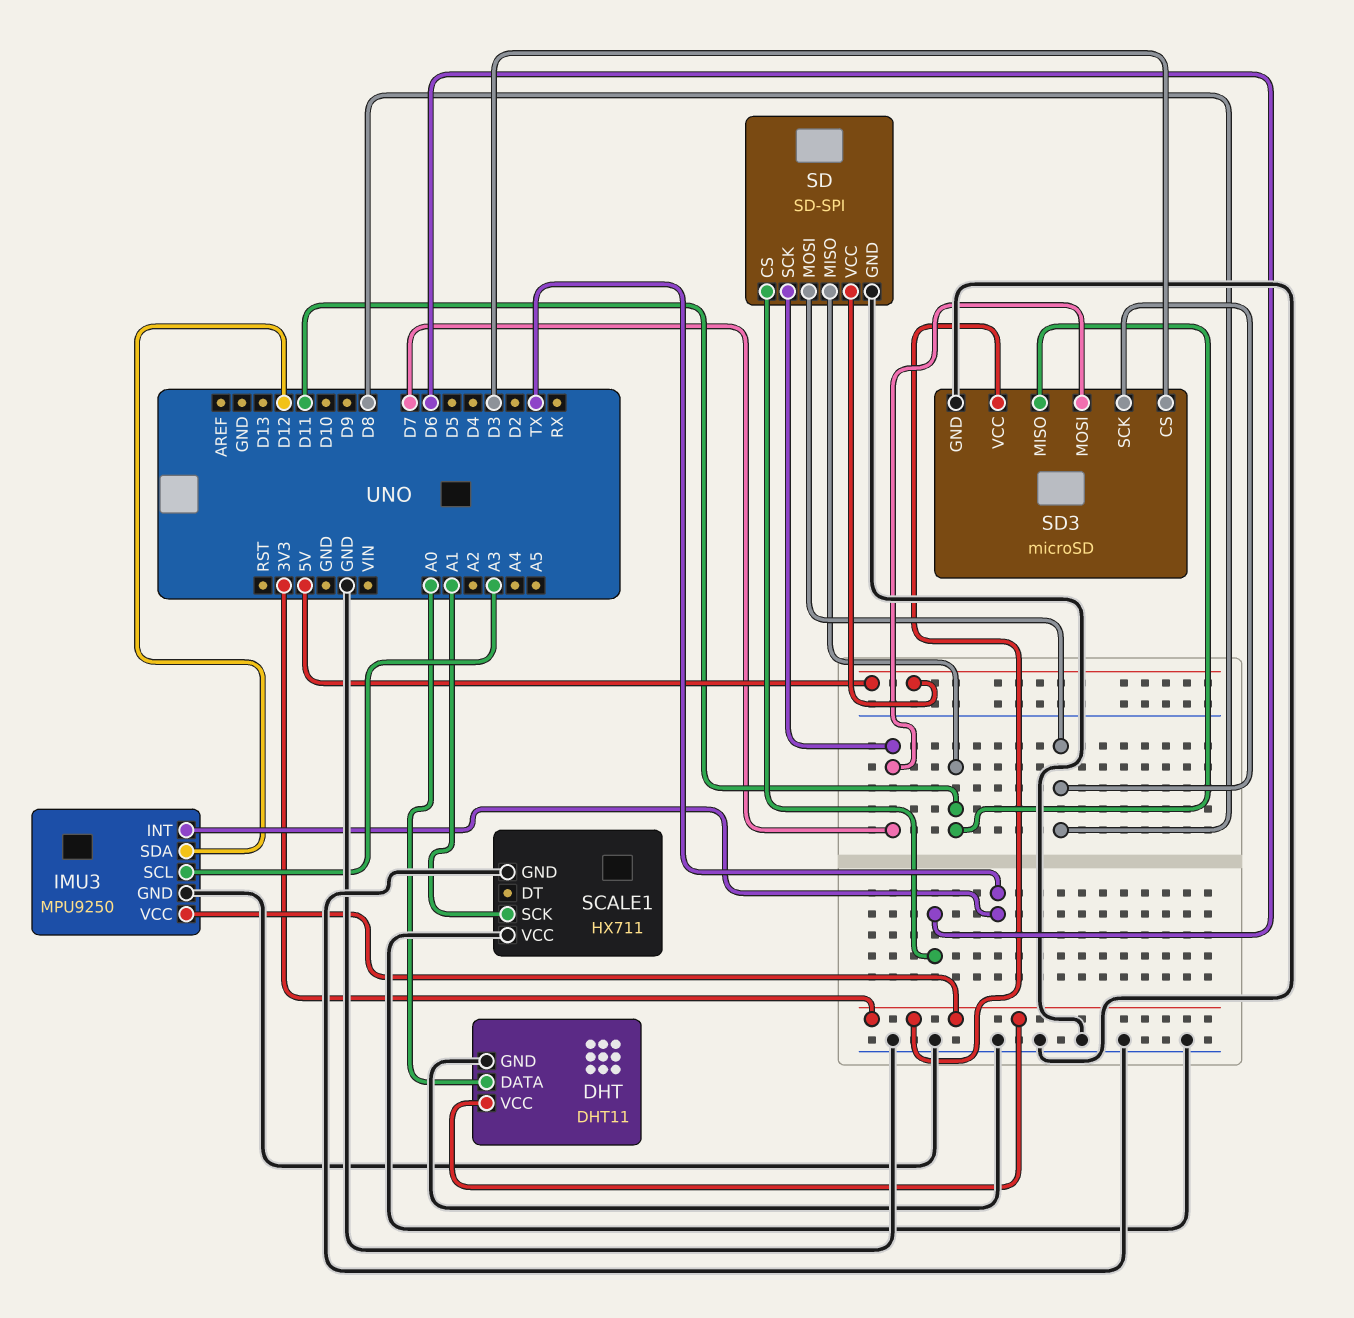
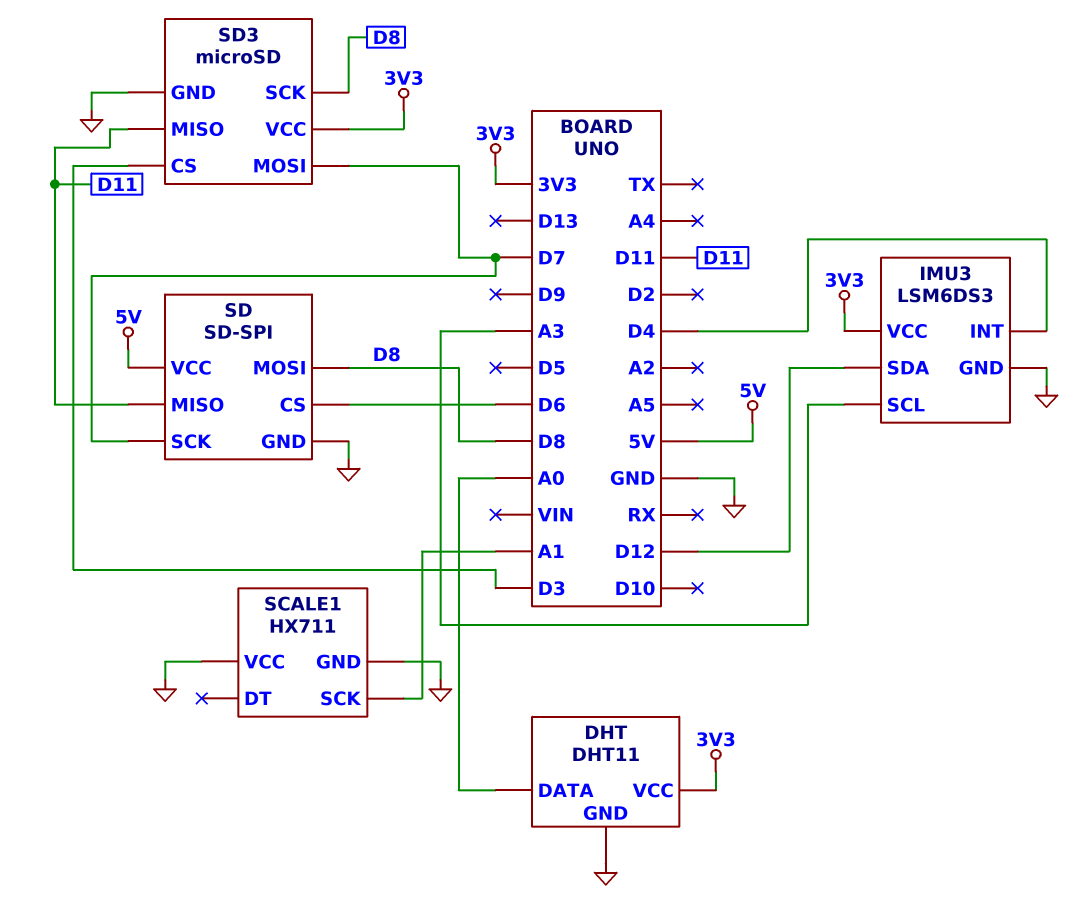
IMU3: MPU9250 -> LSM6DS3
IMU3 pin INT: TX -> D4

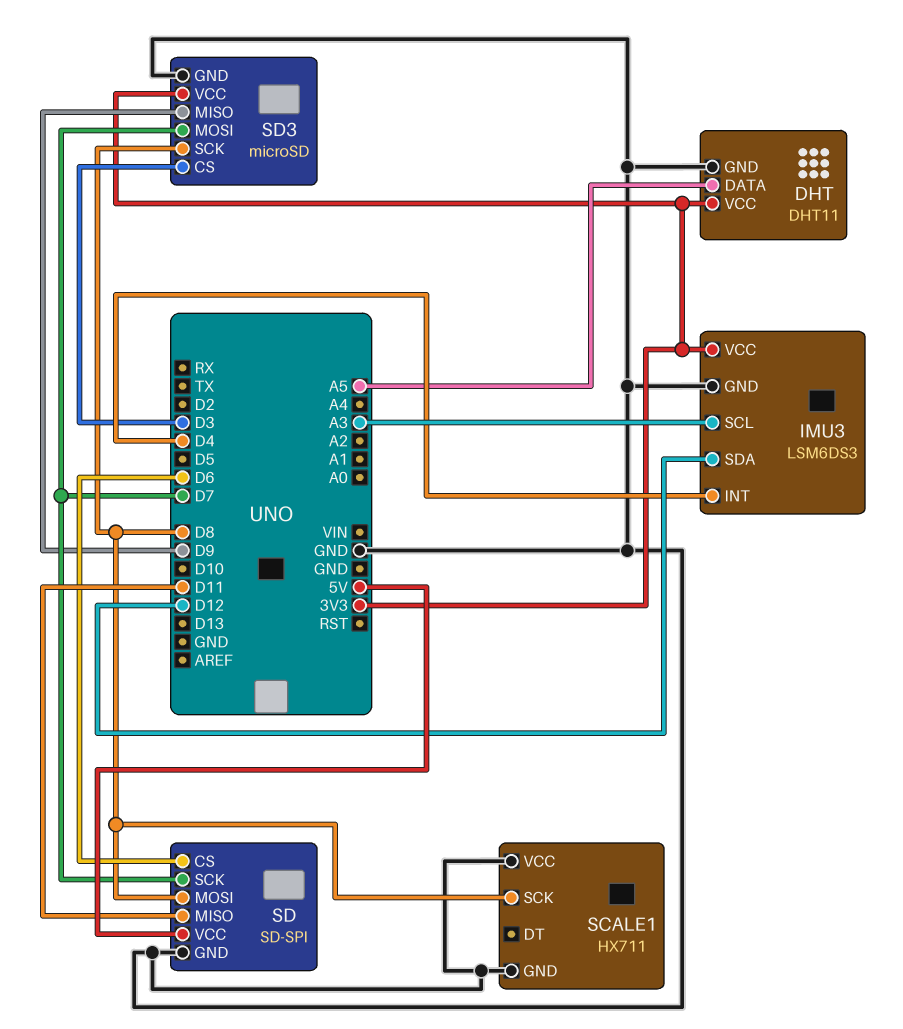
DHT pin DATA: A0 -> A5
SCALE1 pin SCK: A1 -> D8
SD3 pin MISO: D11 -> D9

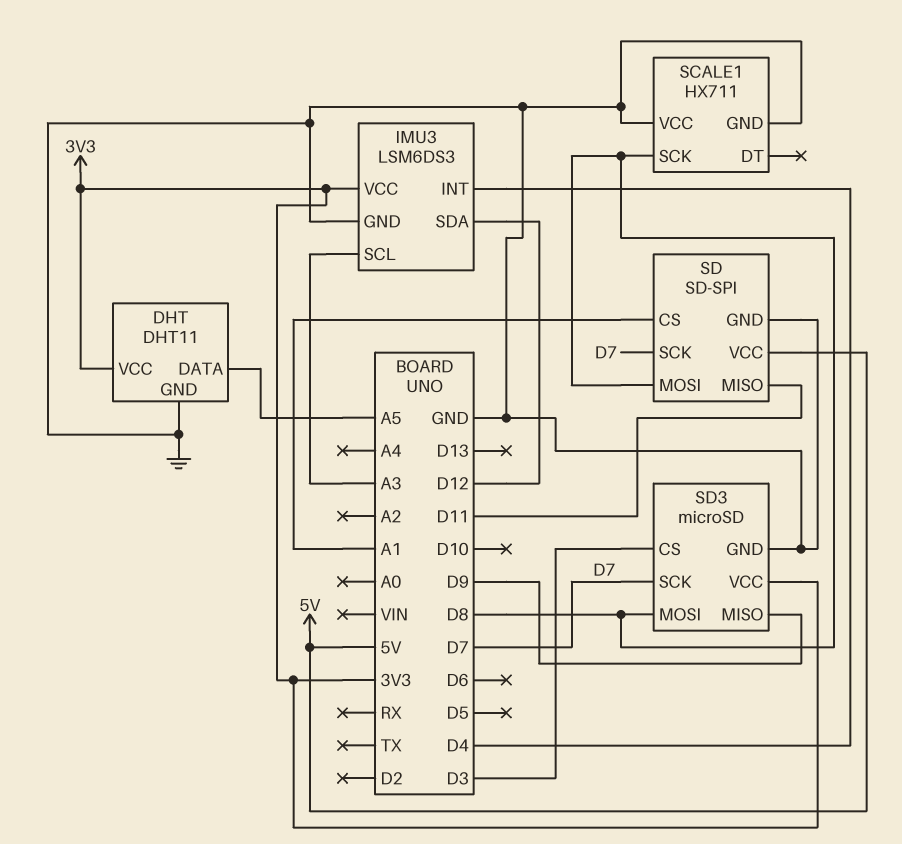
SD pin CS: D6 -> A1
SD3 pin MOSI: D7 -> D8
SD3 pin SCK: D8 -> D7

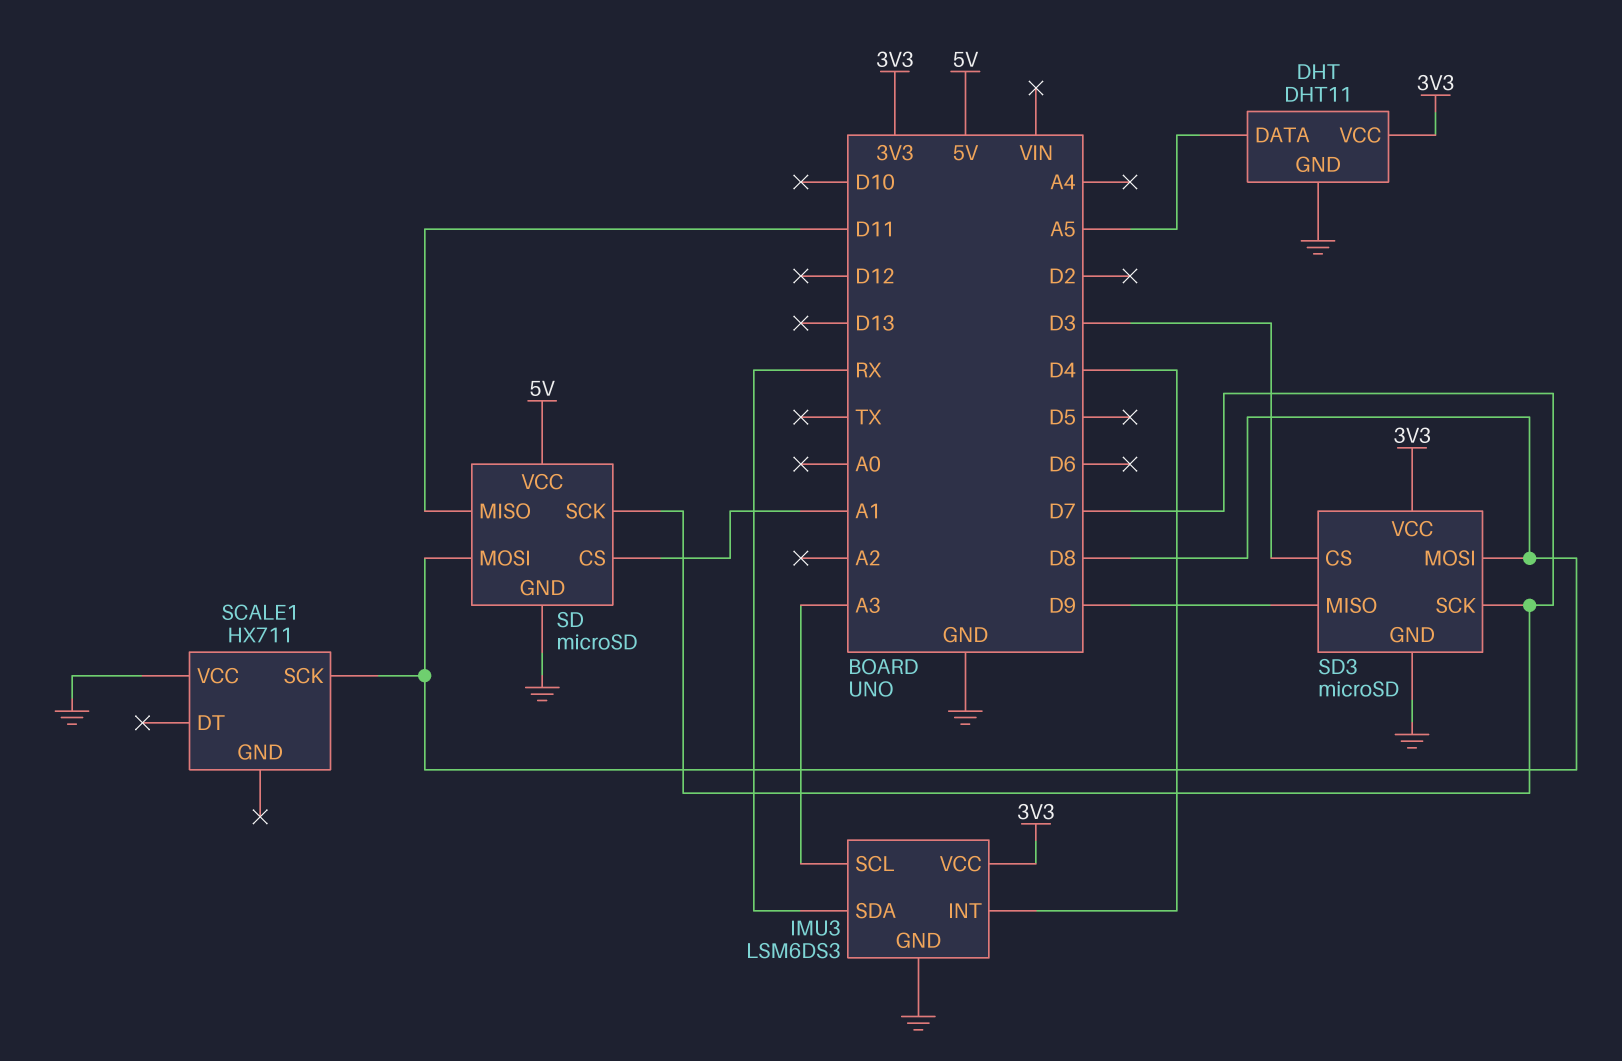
IMU3 pin SDA: D12 -> RX
SCALE1 pin GND: GND -> none
SD: SD-SPI -> microSD

